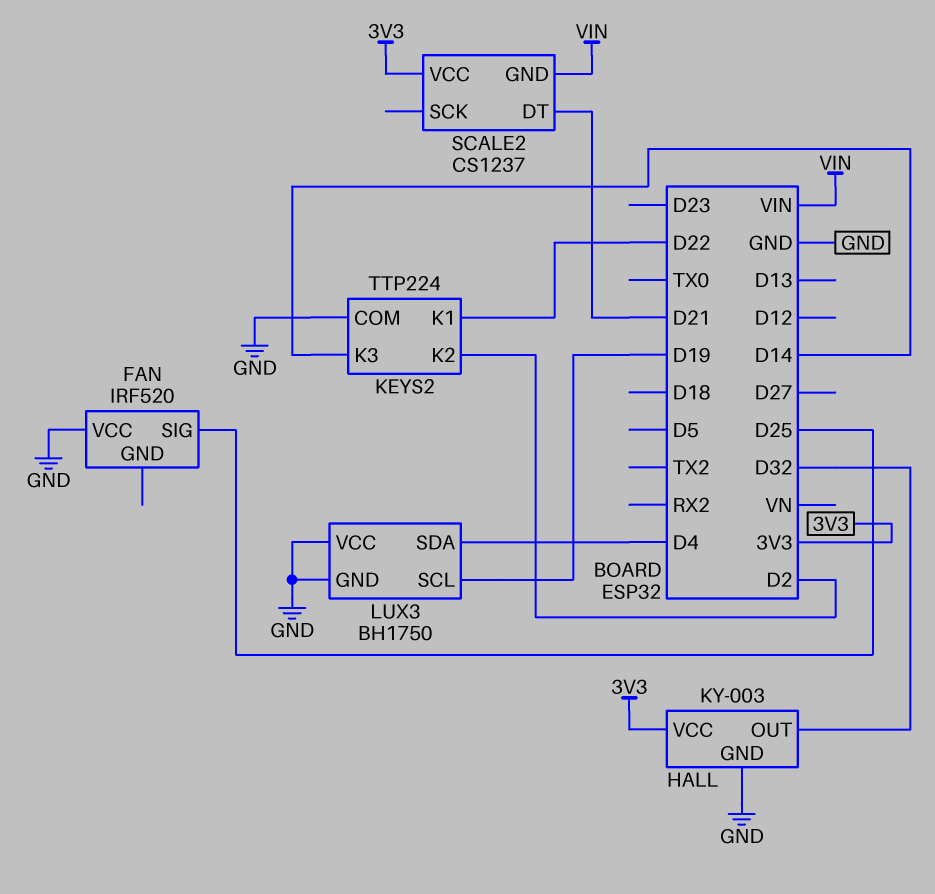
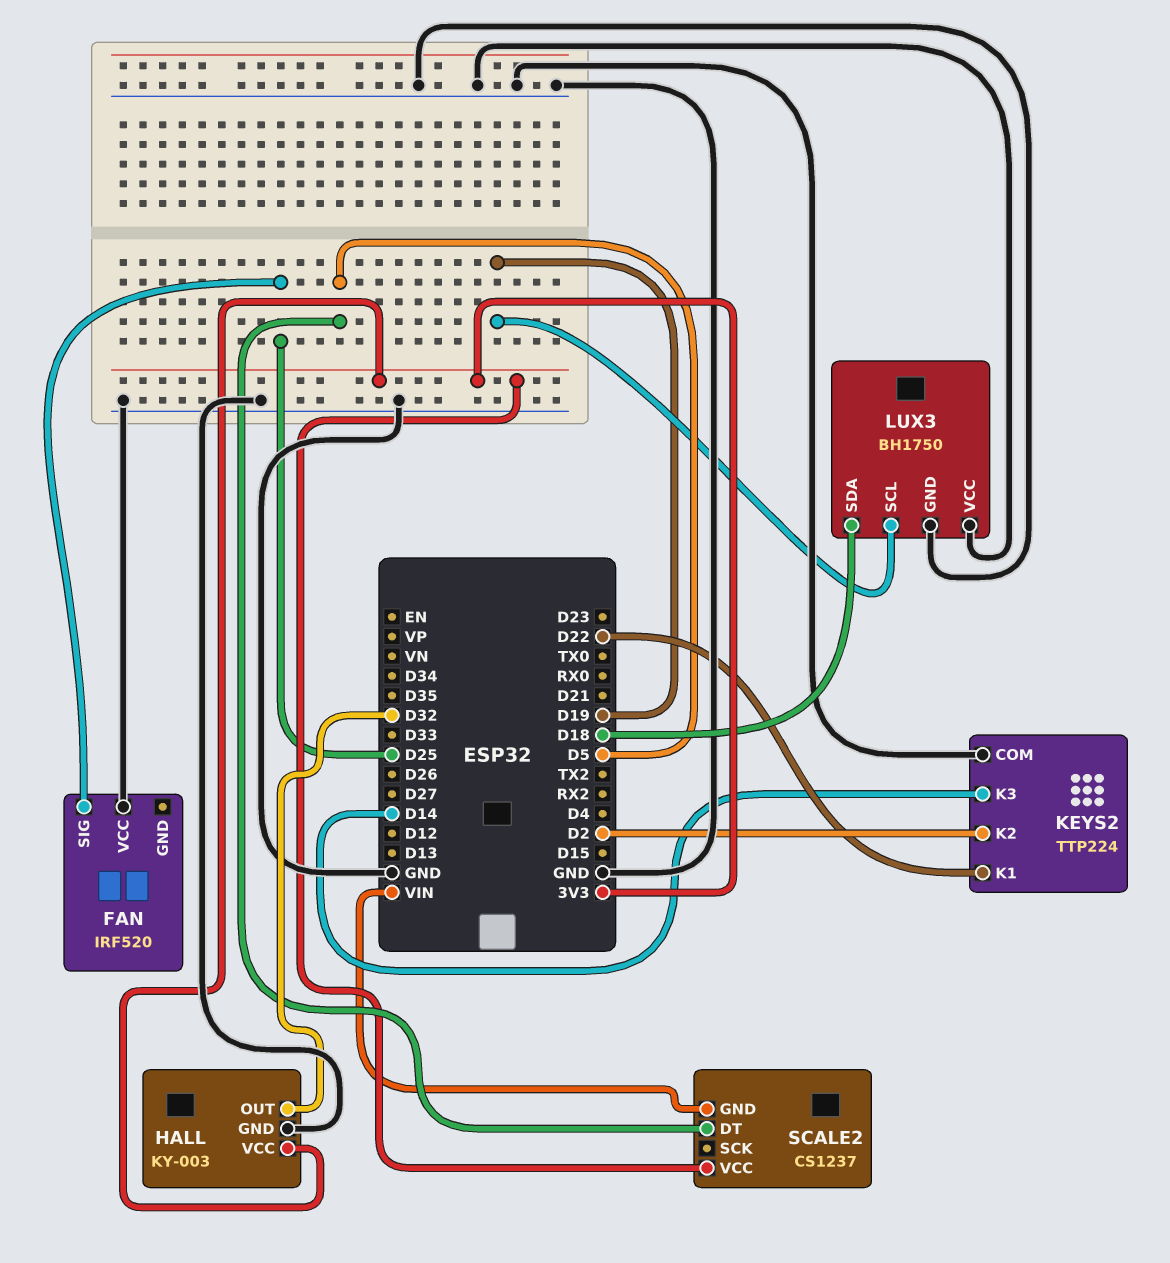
LUX3 pin SDA: D4 -> D18
SCALE2 pin DT: D21 -> D5

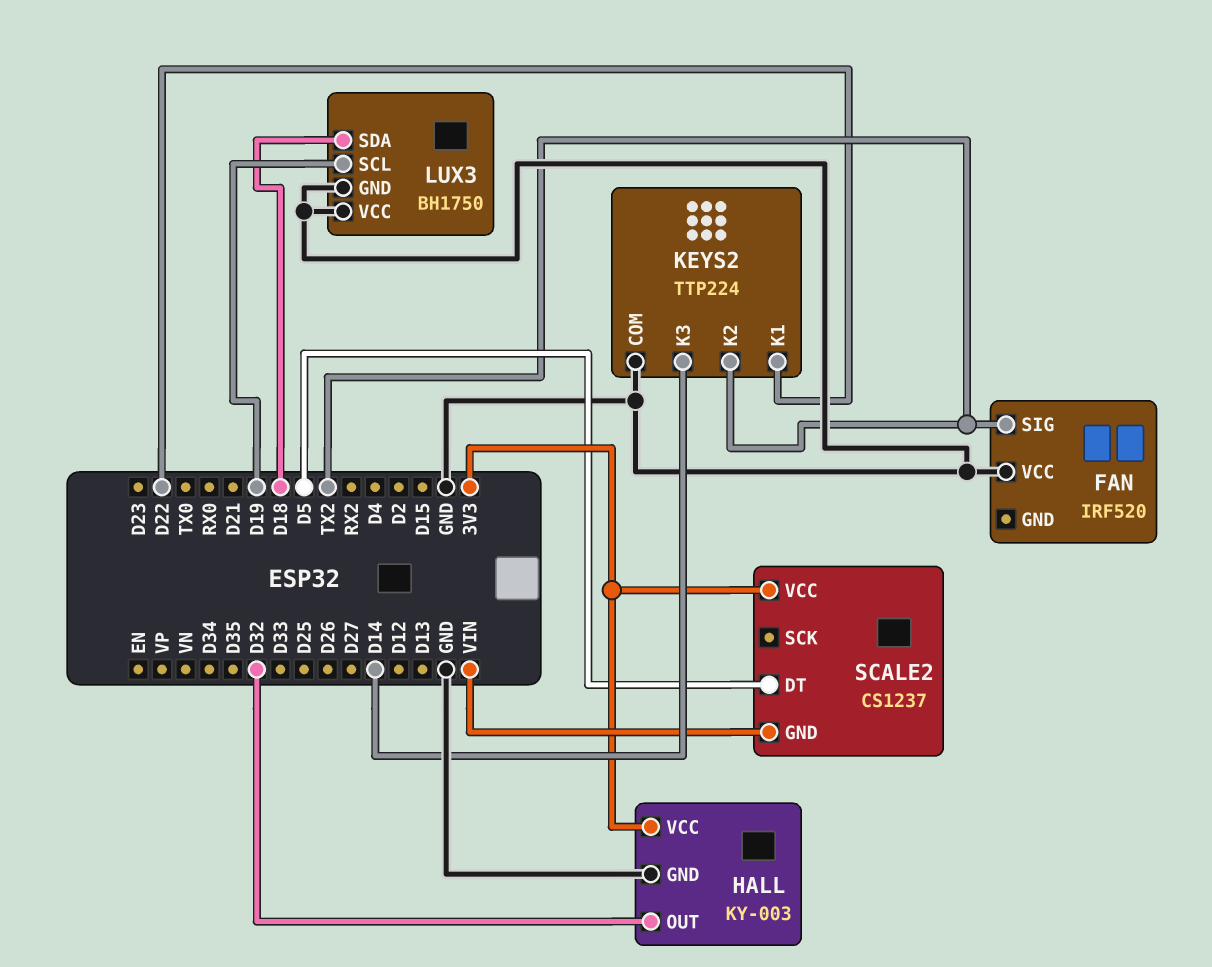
FAN pin SIG: D25 -> TX2
KEYS2 pin K2: D2 -> TX2

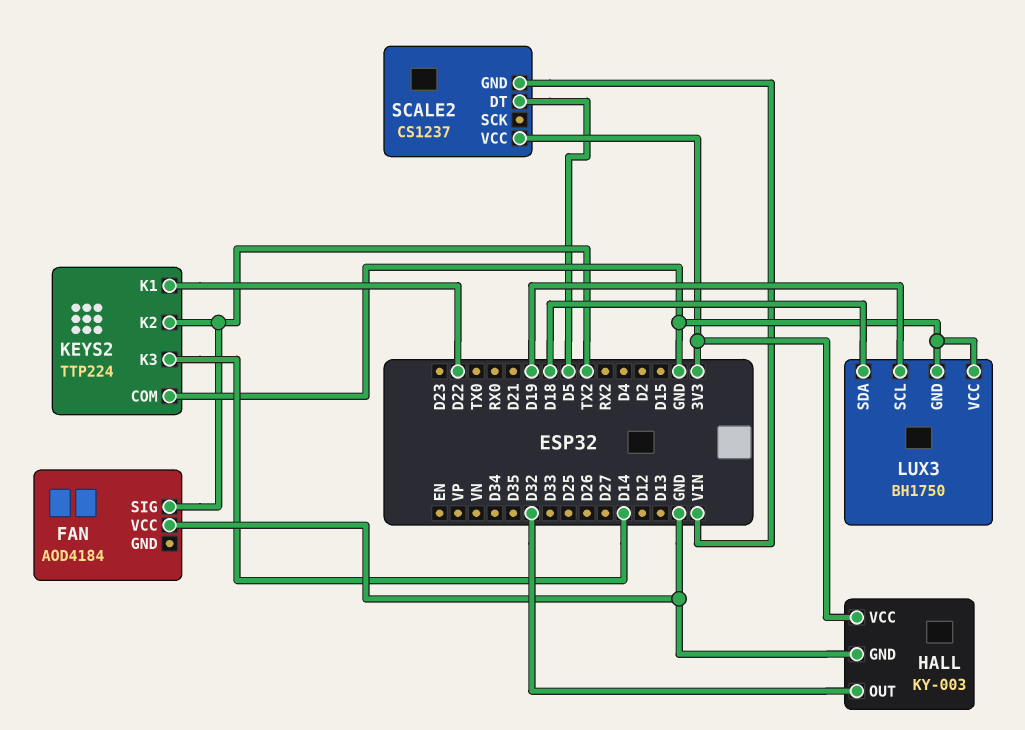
FAN: IRF520 -> AOD4184

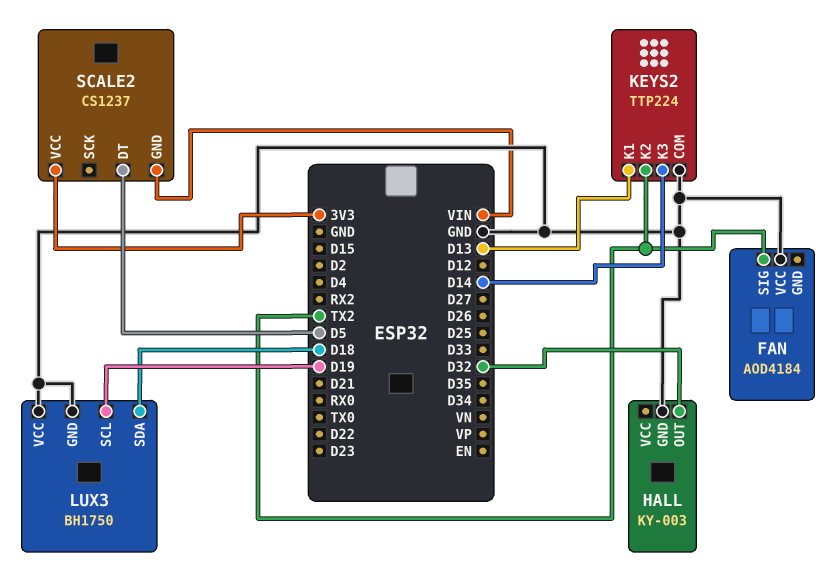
HALL pin VCC: 3V3 -> none
KEYS2 pin K1: D22 -> D13

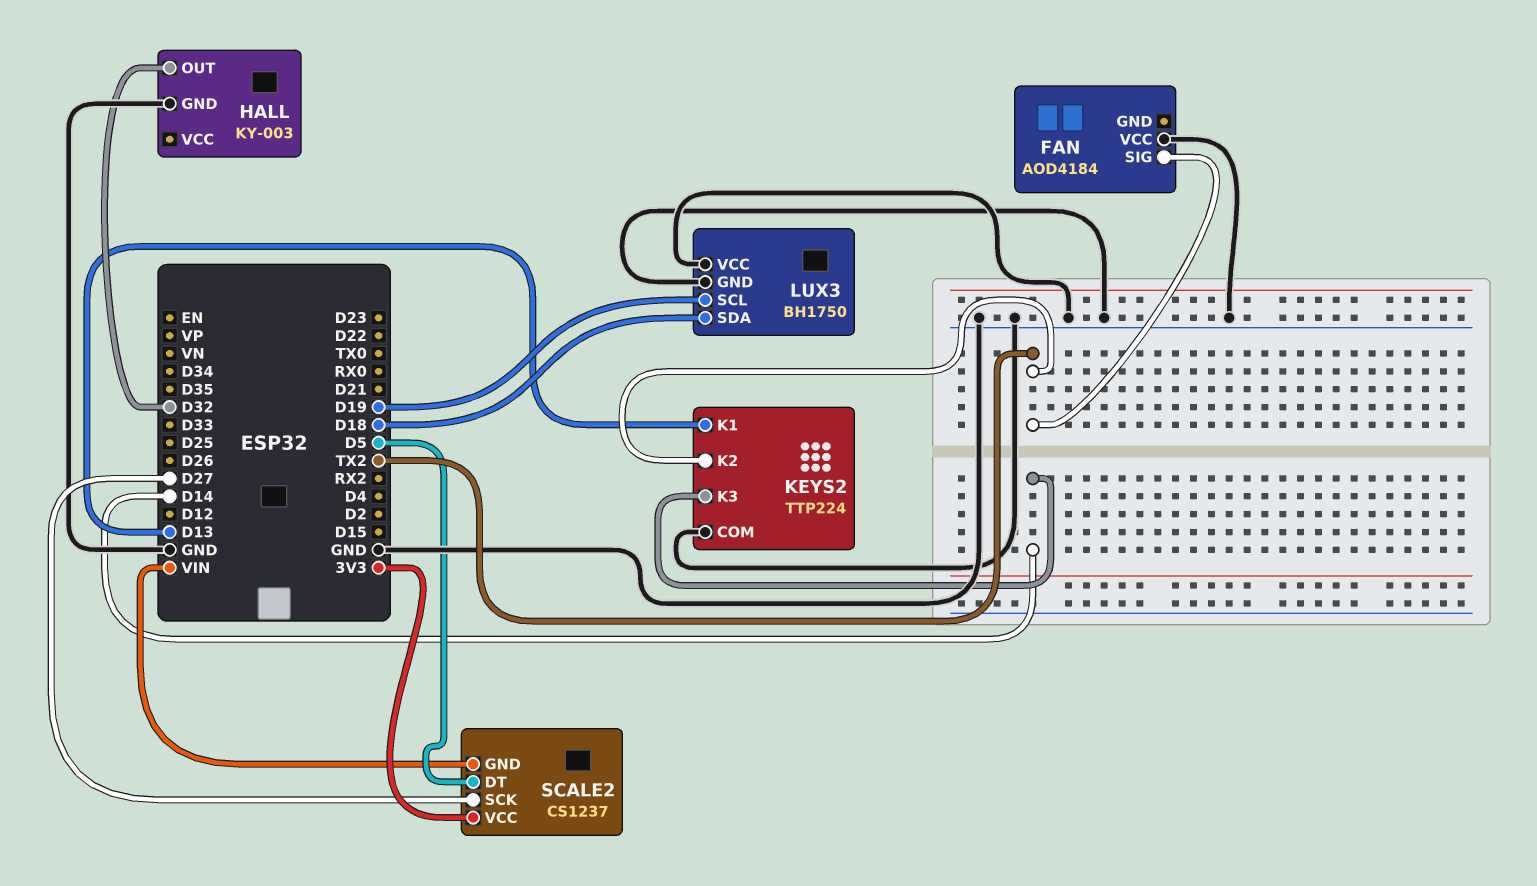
SCALE2 pin SCK: none -> D27

